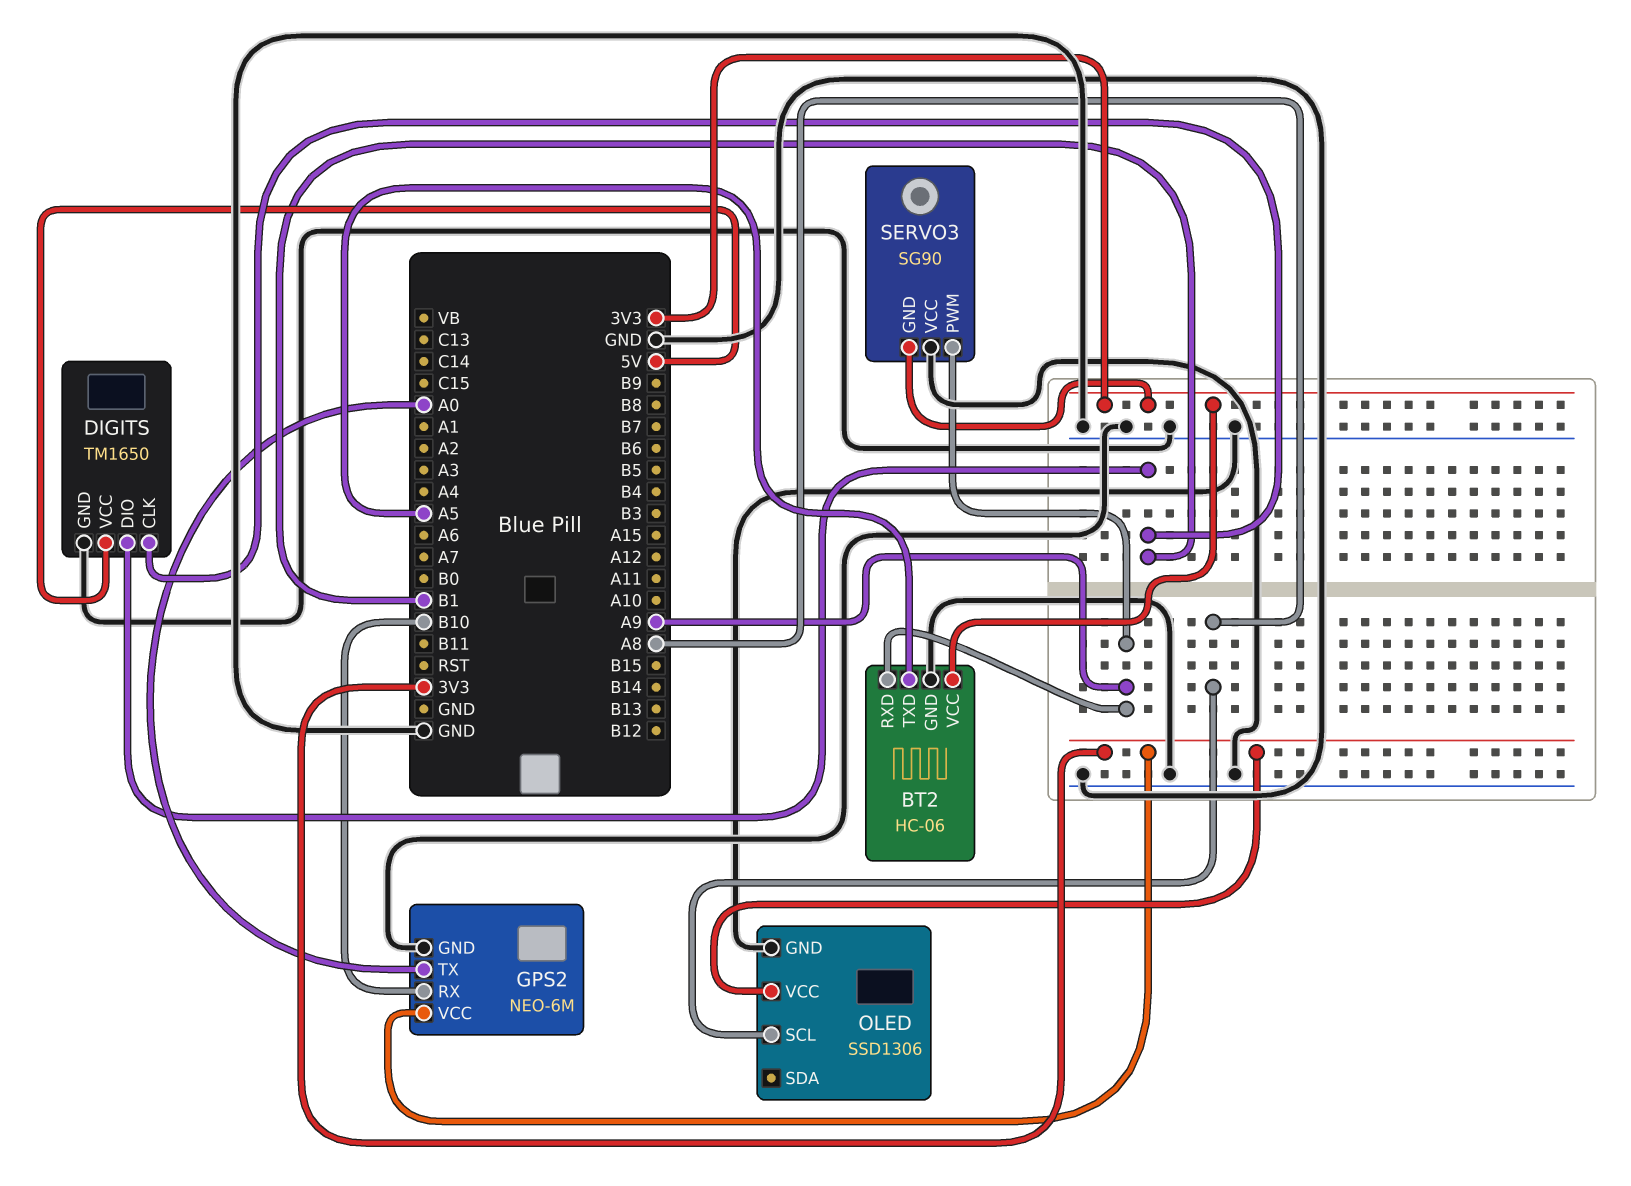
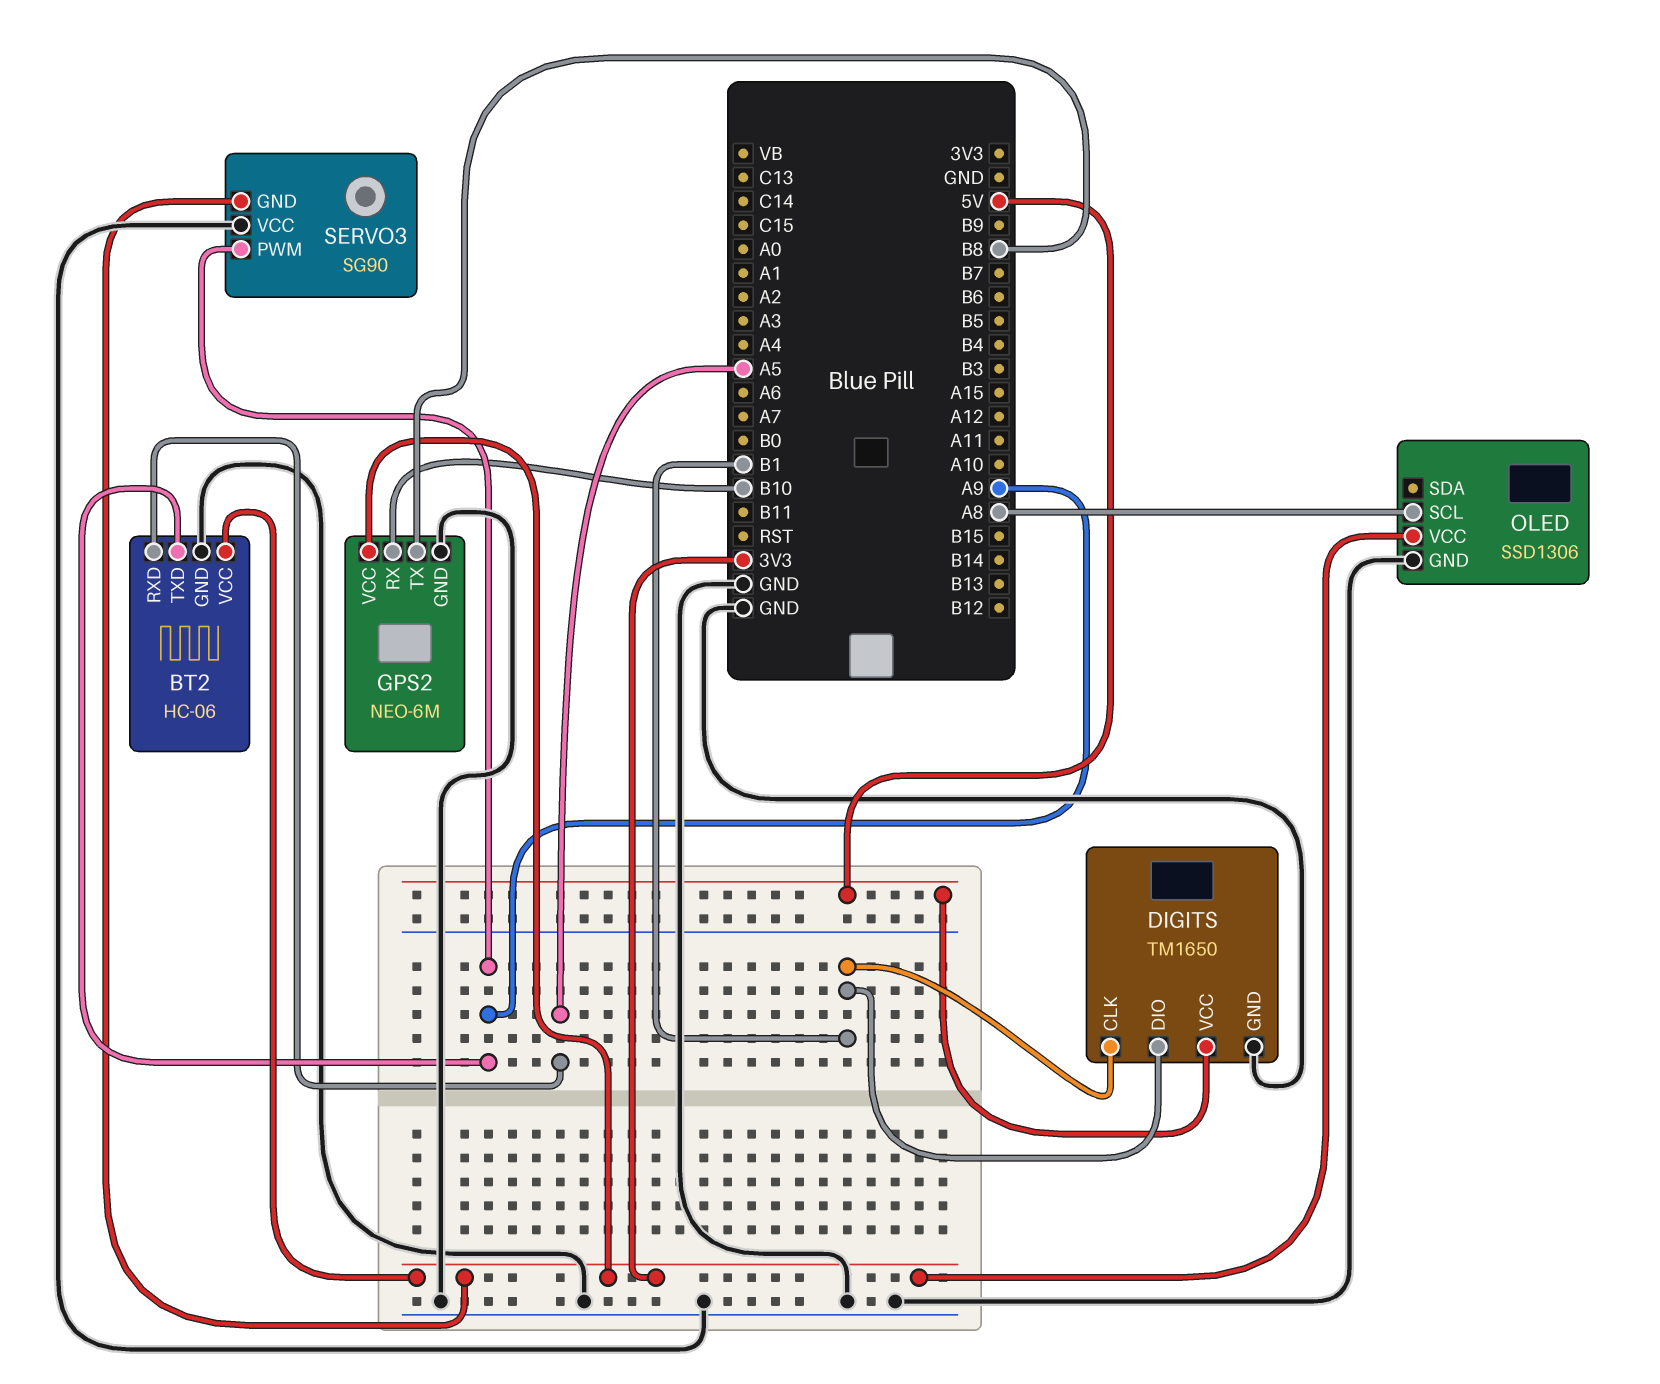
BT2 pin RXD: A9 -> A5
BT2 pin TXD: A5 -> A9
GPS2 pin TX: A0 -> B8

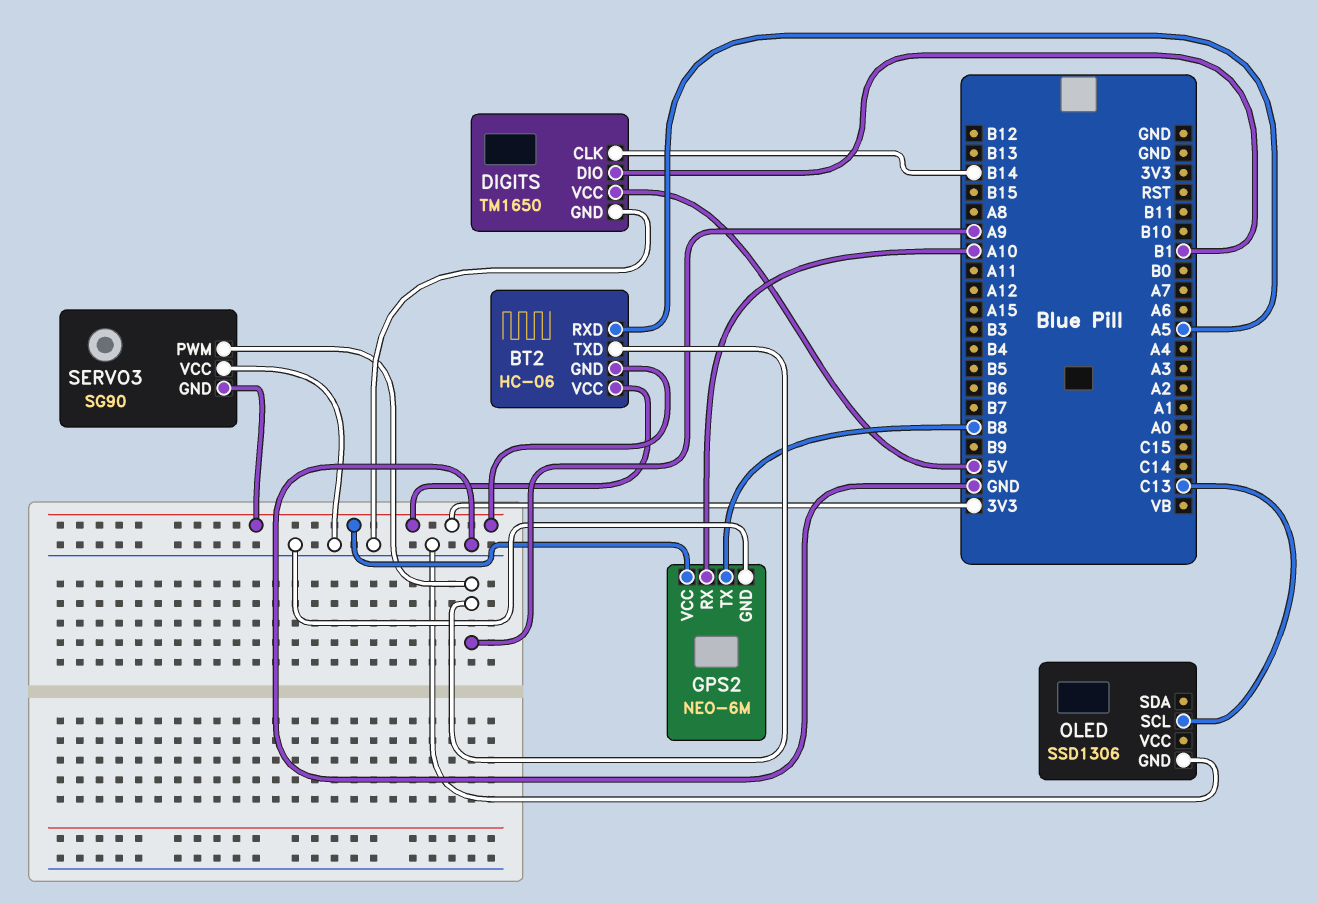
BT2 pin GND: GND -> 3V3
DIGITS pin CLK: B1 -> B14
GPS2 pin RX: B10 -> A10
OLED pin SCL: A8 -> C13
OLED pin VCC: 3V3 -> none

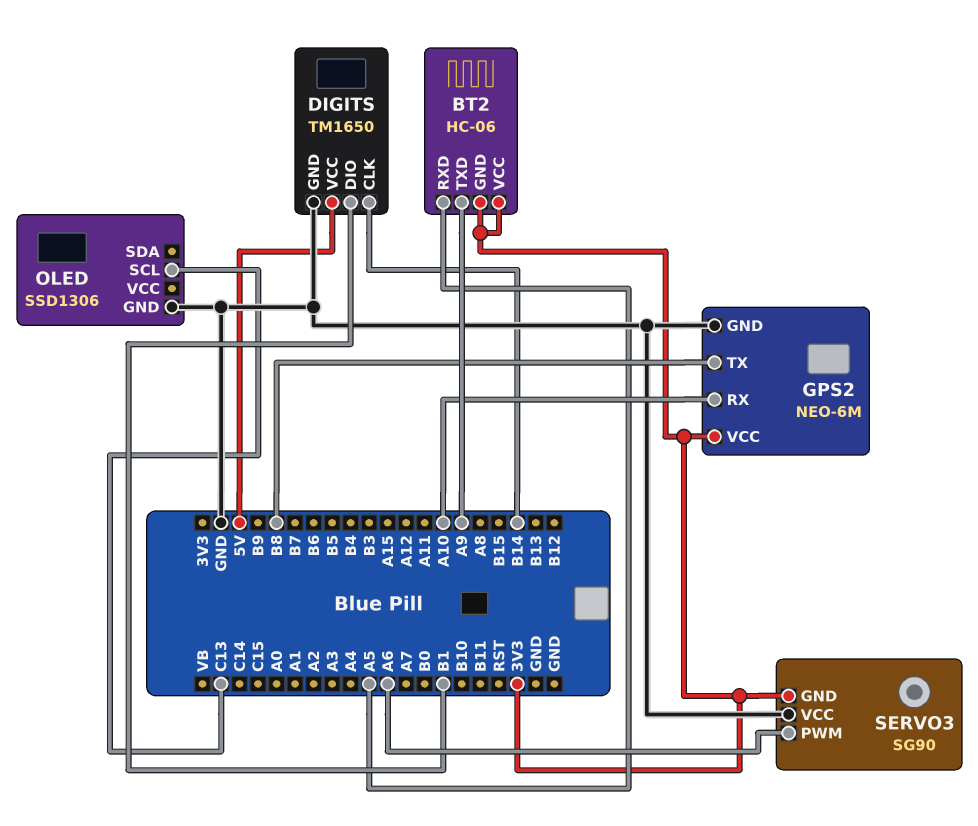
SERVO3 pin PWM: A9 -> A6

